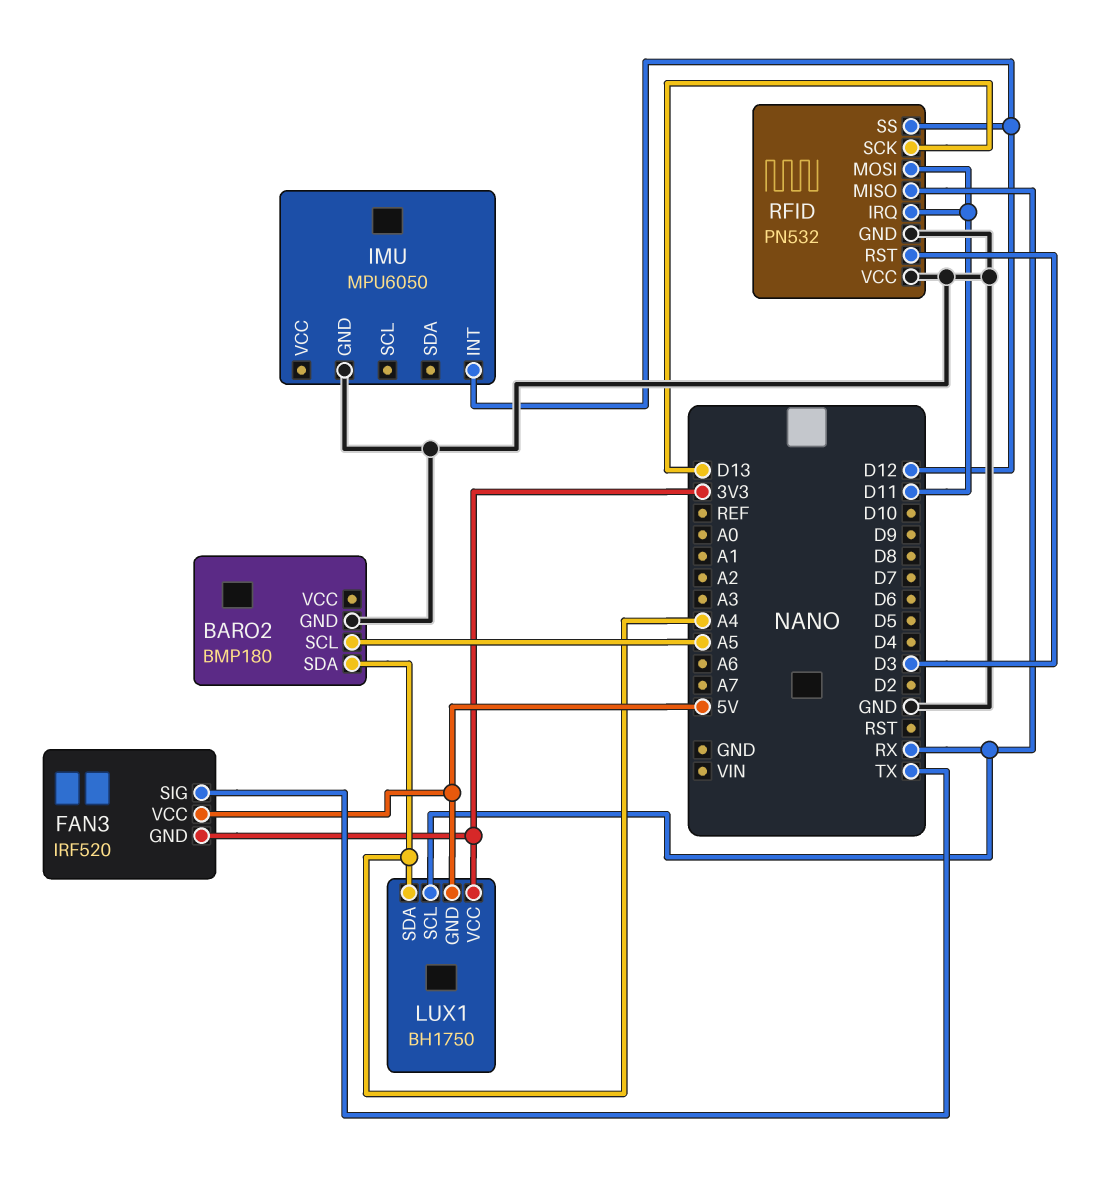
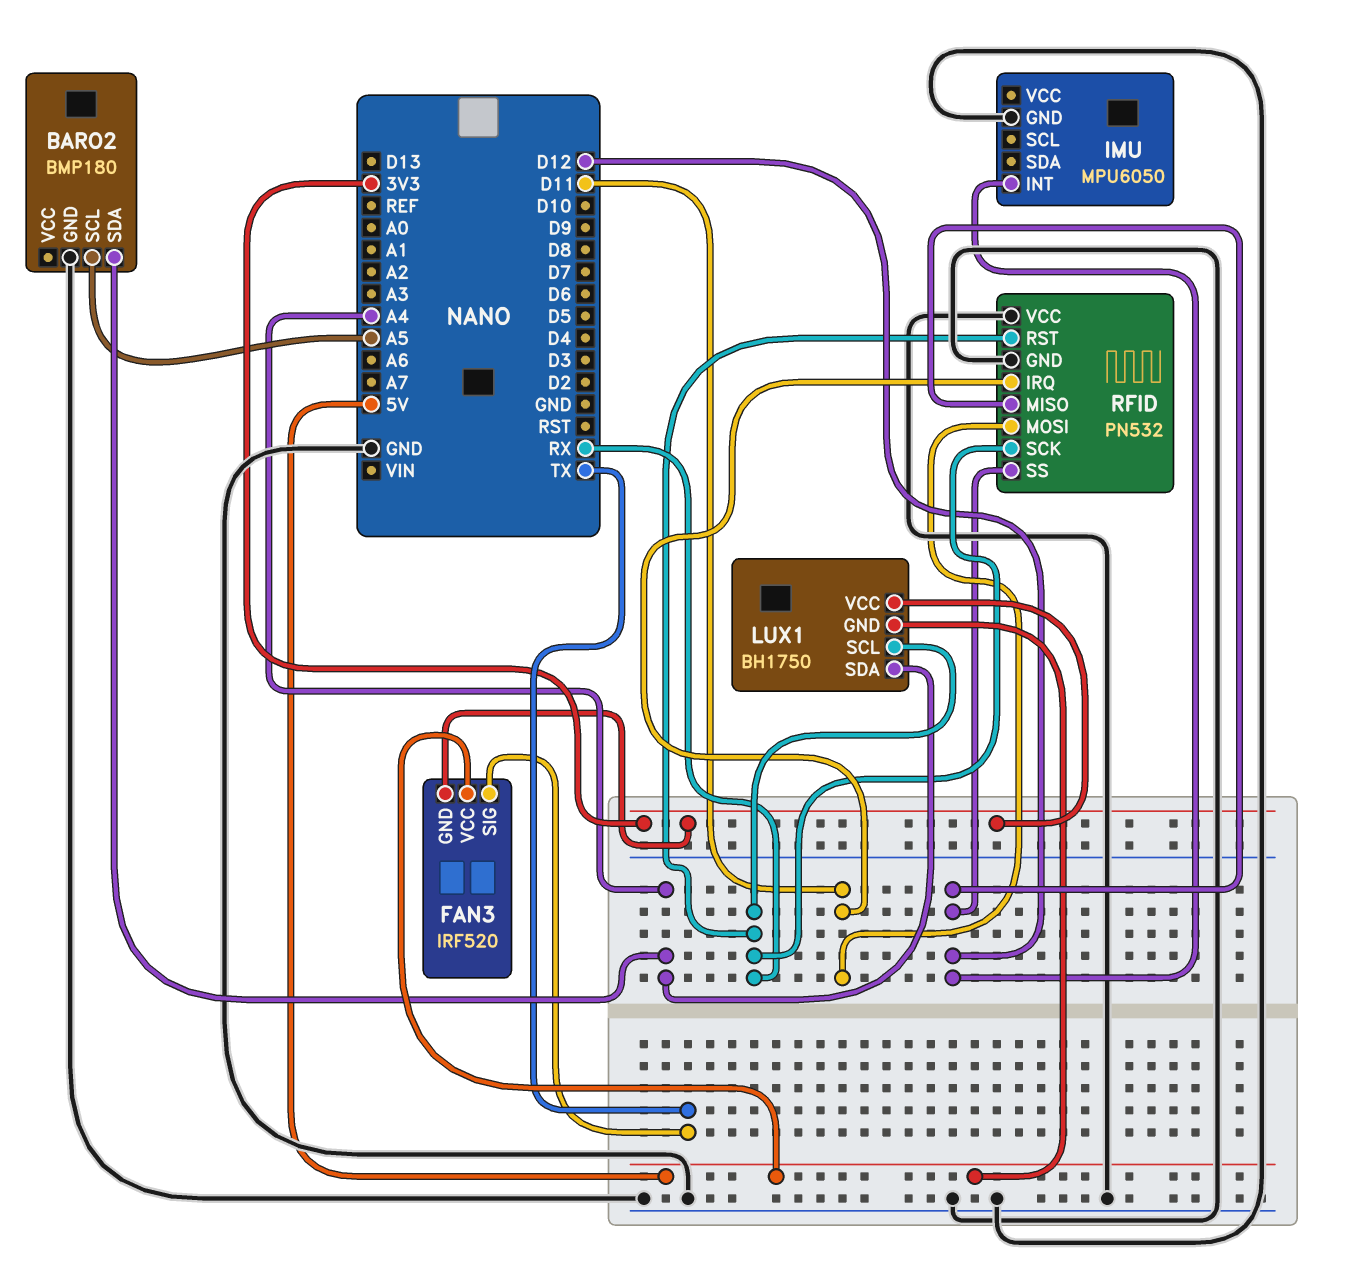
RFID pin MISO: RX -> D12
RFID pin RST: D3 -> RX
RFID pin SCK: D13 -> RX

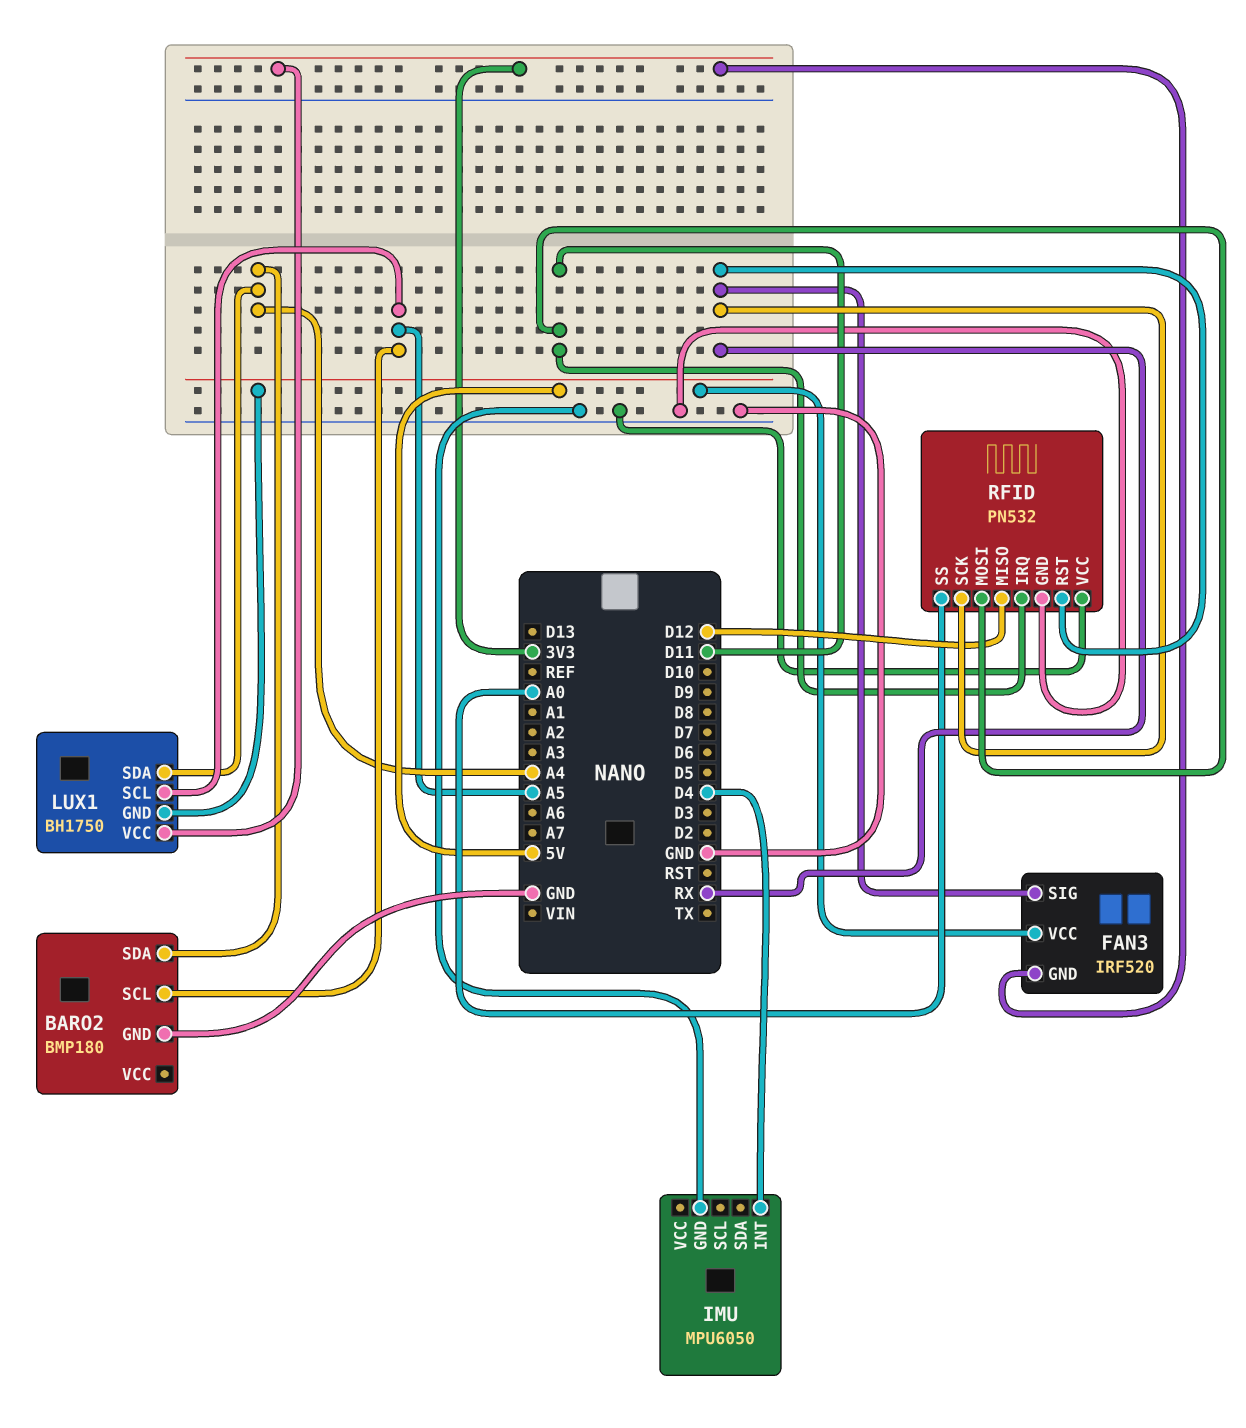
FAN3 pin SIG: TX -> RX
IMU pin INT: D12 -> D4
LUX1 pin SCL: RX -> A5
RFID pin SS: D12 -> A0

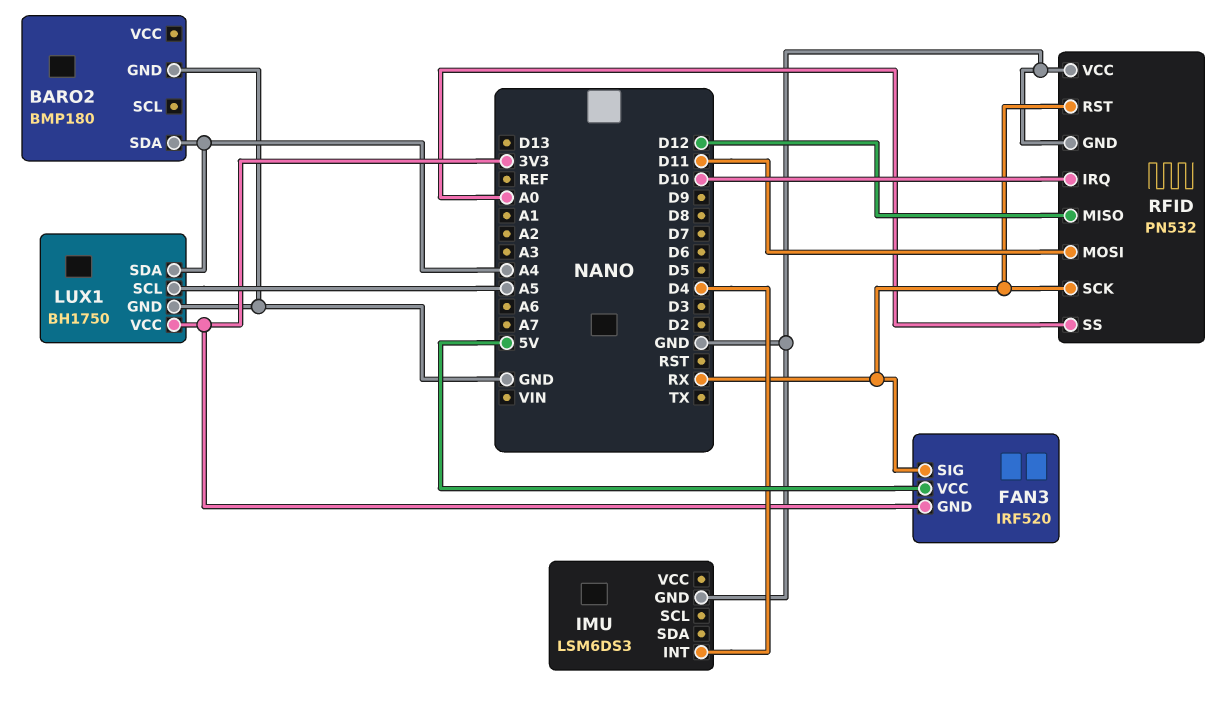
BARO2 pin SCL: A5 -> none
IMU: MPU6050 -> LSM6DS3
LUX1 pin GND: 5V -> GND
RFID pin IRQ: D11 -> D10

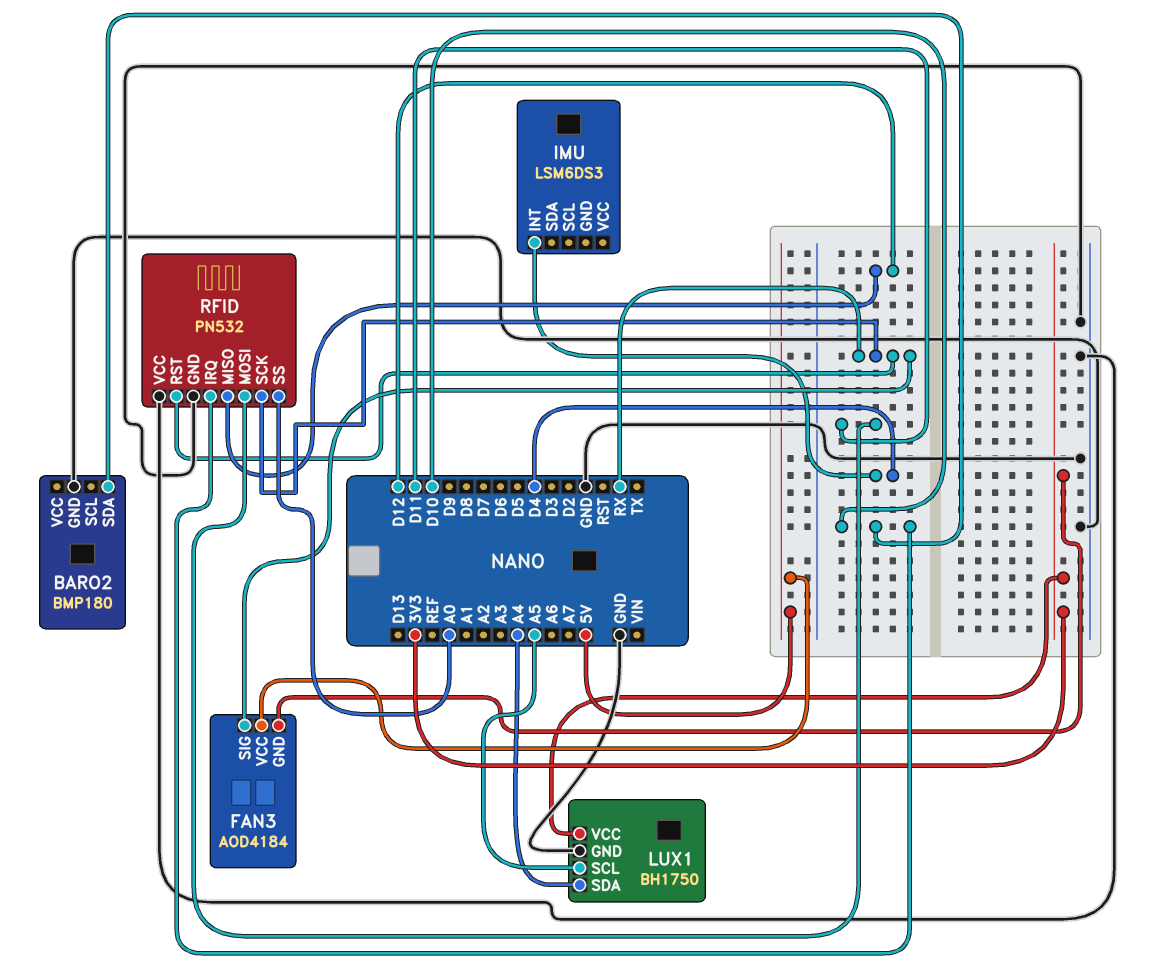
BARO2 pin SDA: A4 -> D10
FAN3: IRF520 -> AOD4184
IMU pin GND: GND -> none

